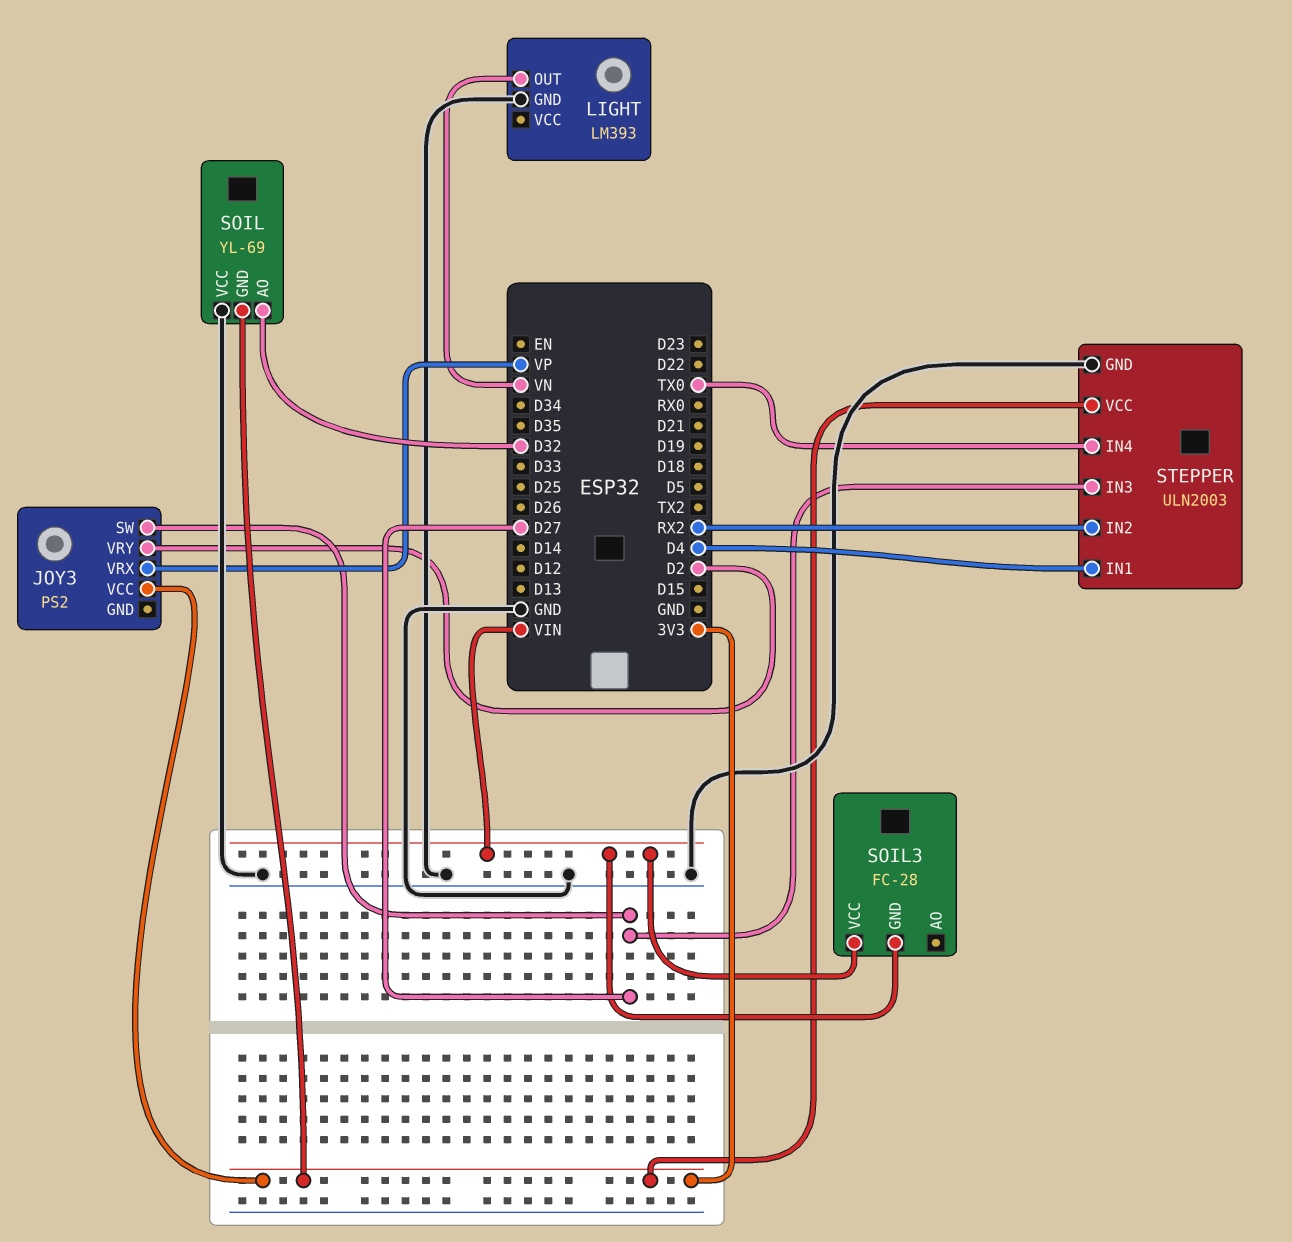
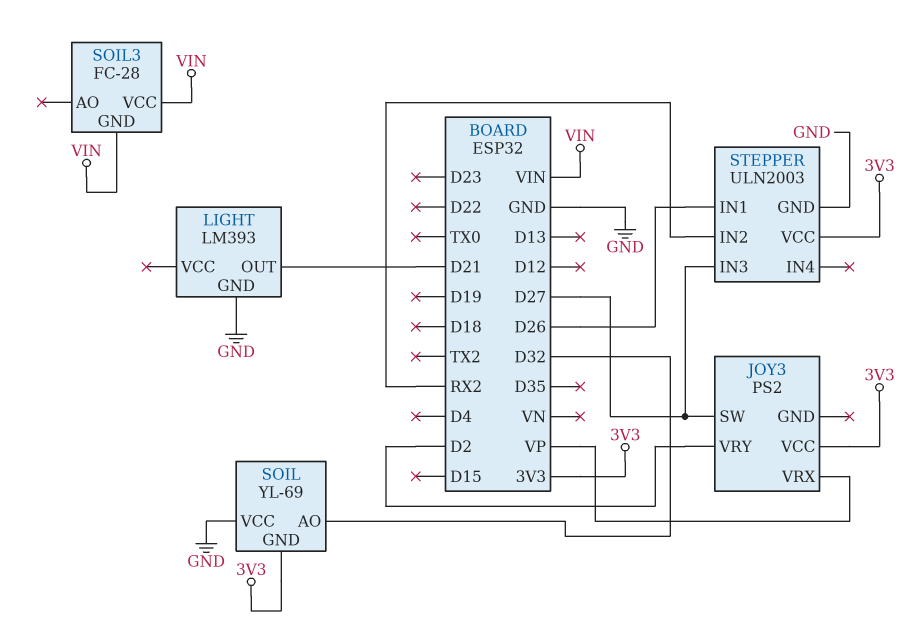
LIGHT pin OUT: VN -> D21
STEPPER pin IN1: D4 -> D26
STEPPER pin IN4: TX0 -> none

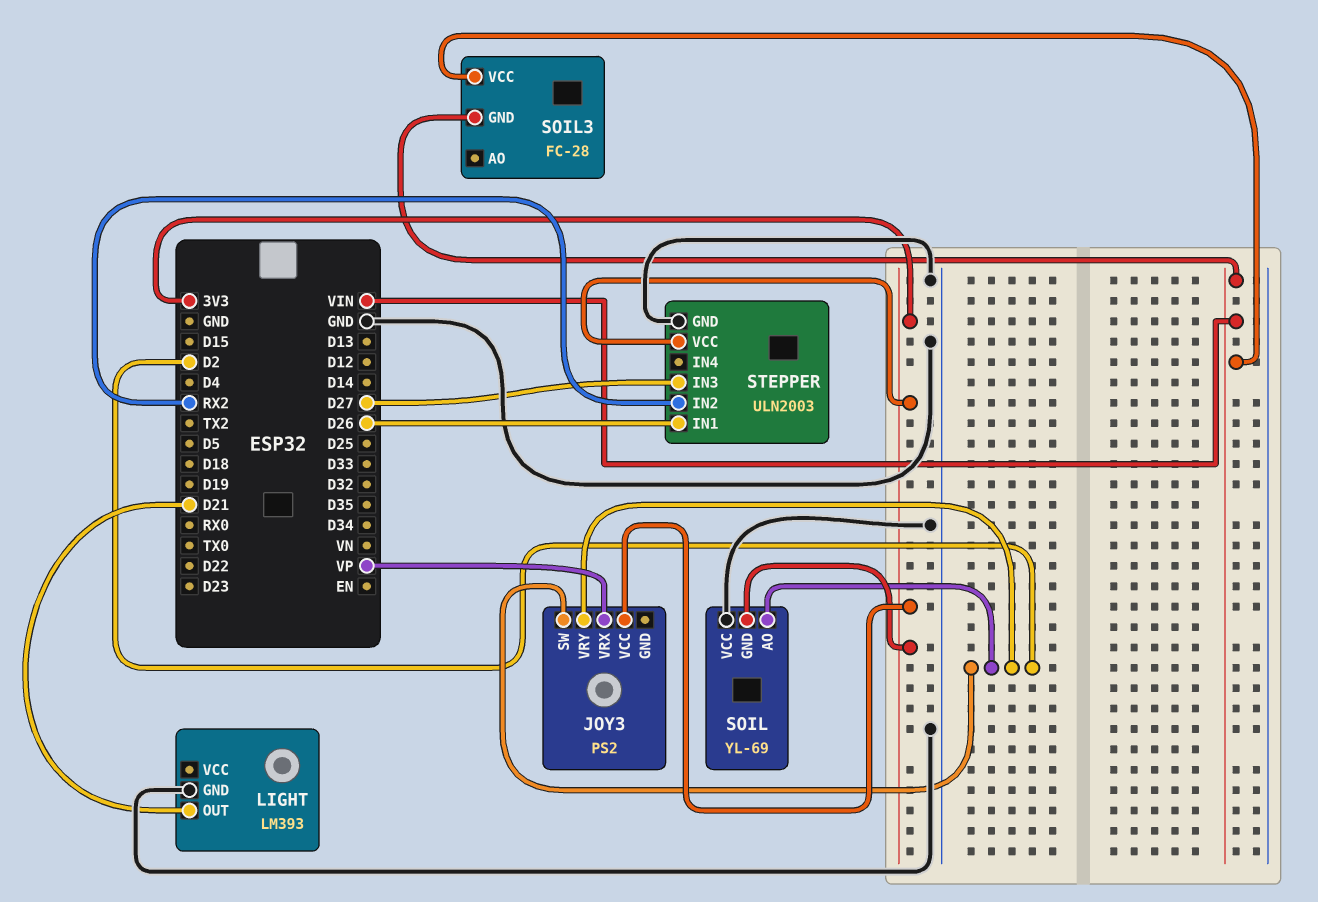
JOY3 pin SW: D27 -> D2
SOIL pin AO: D32 -> D2

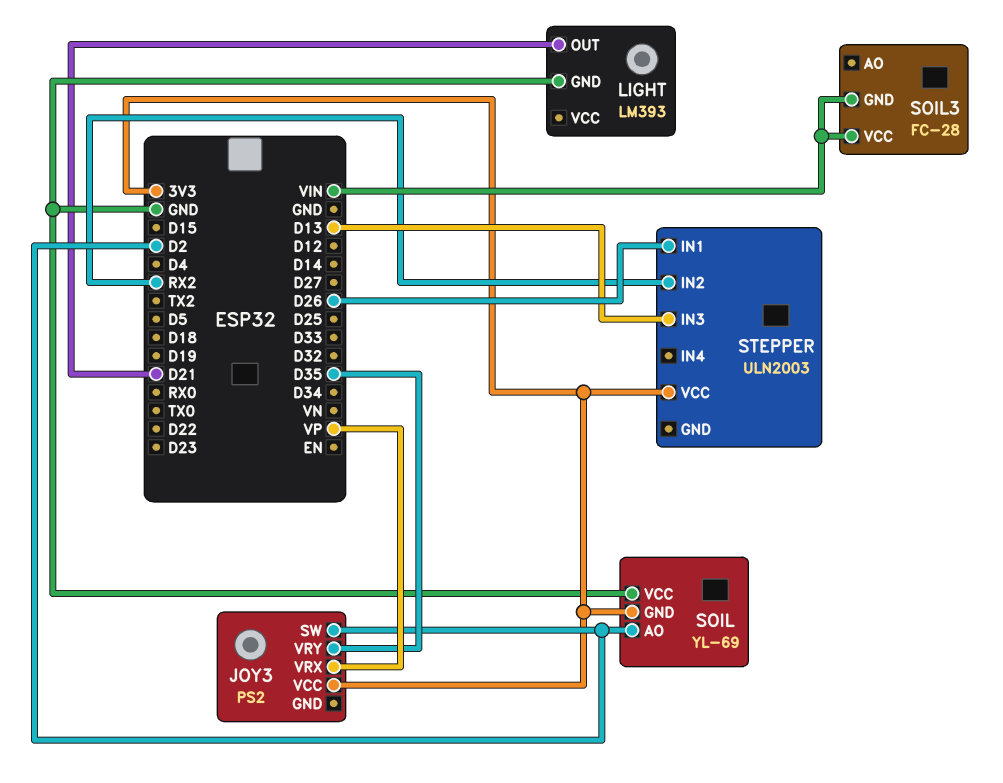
JOY3 pin VRY: D2 -> D35
STEPPER pin GND: GND -> none
STEPPER pin IN3: D27 -> D13

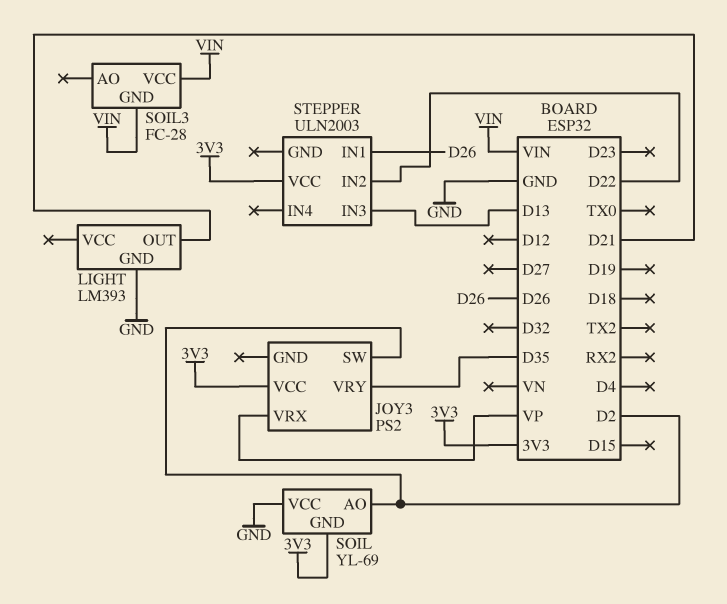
STEPPER pin IN2: RX2 -> D22

